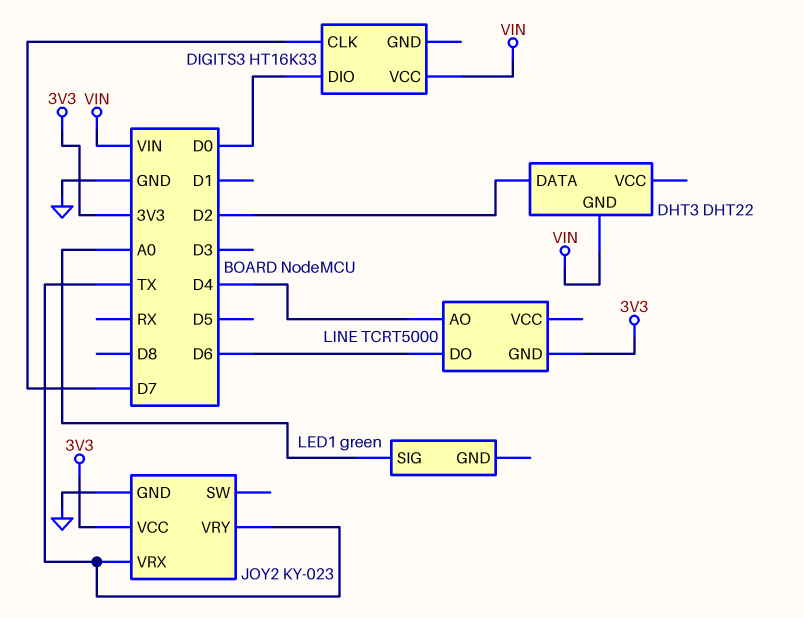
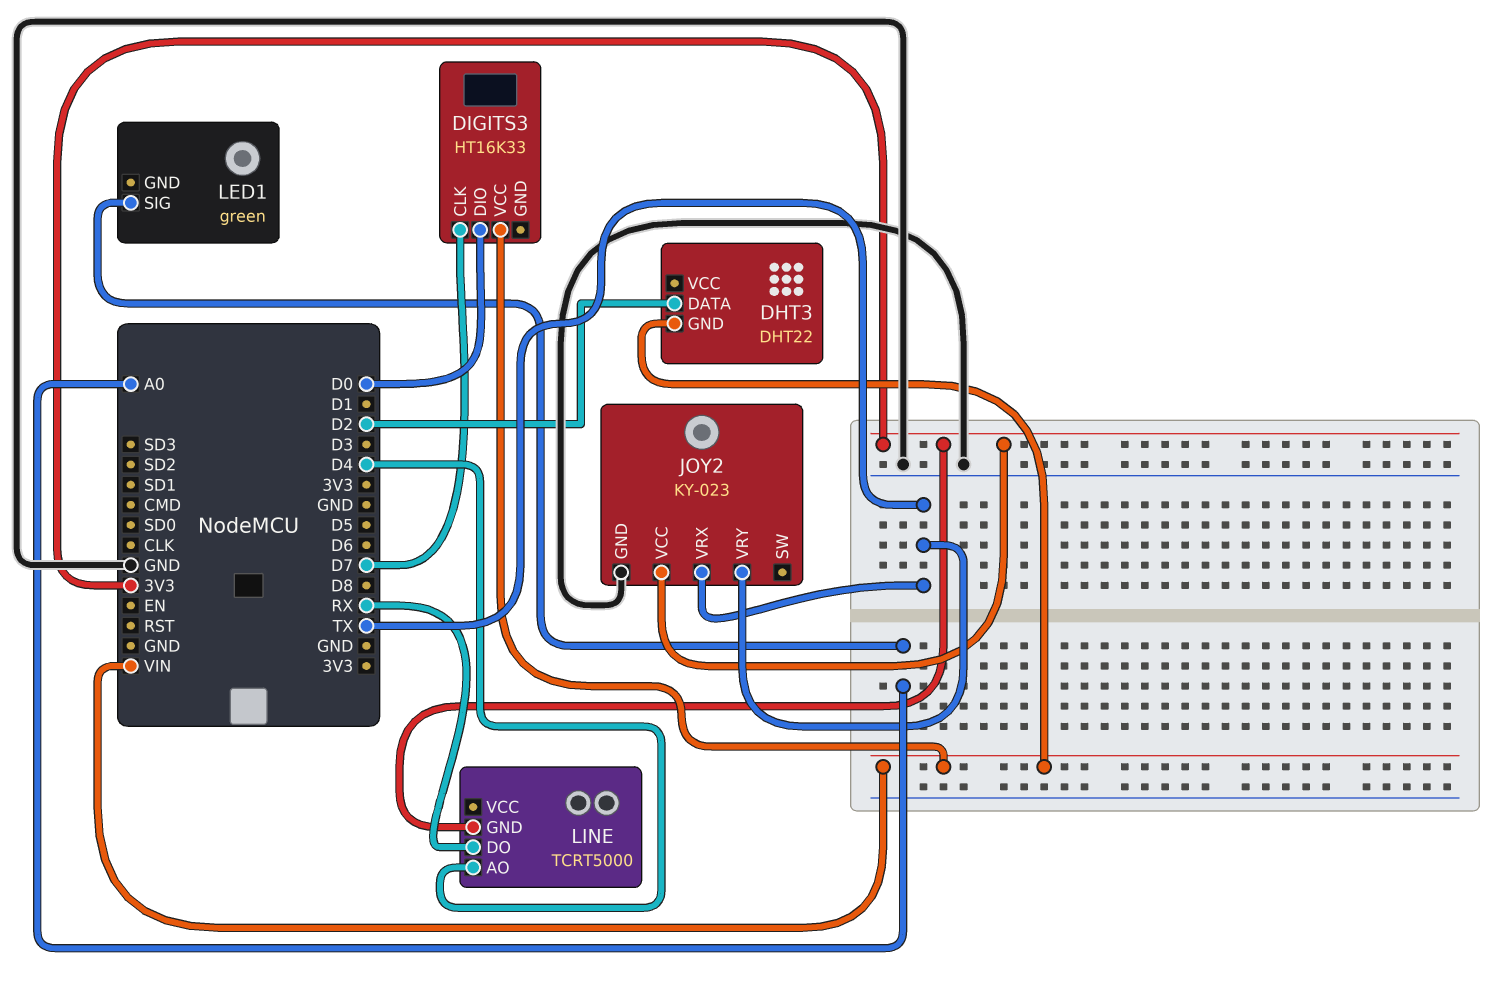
LINE pin DO: D6 -> RX

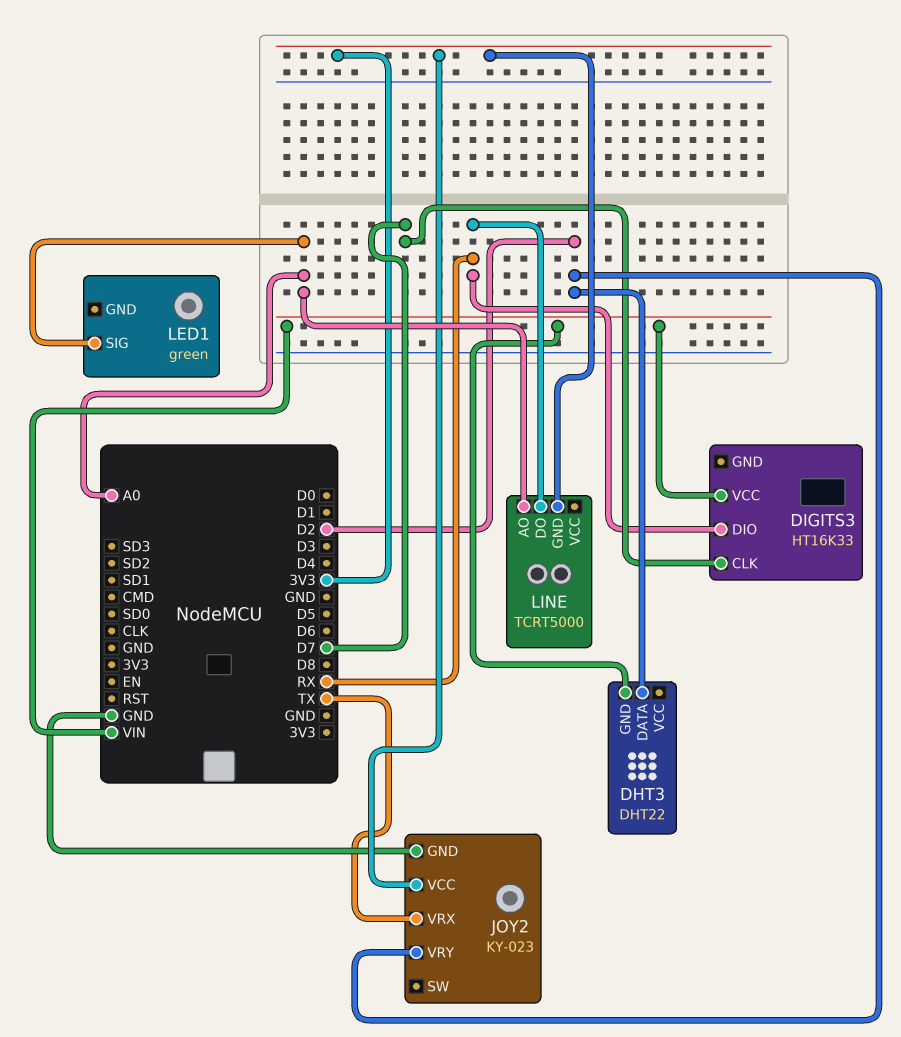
DIGITS3 pin DIO: D0 -> RX
JOY2 pin VRY: TX -> D2
LINE pin AO: D4 -> A0

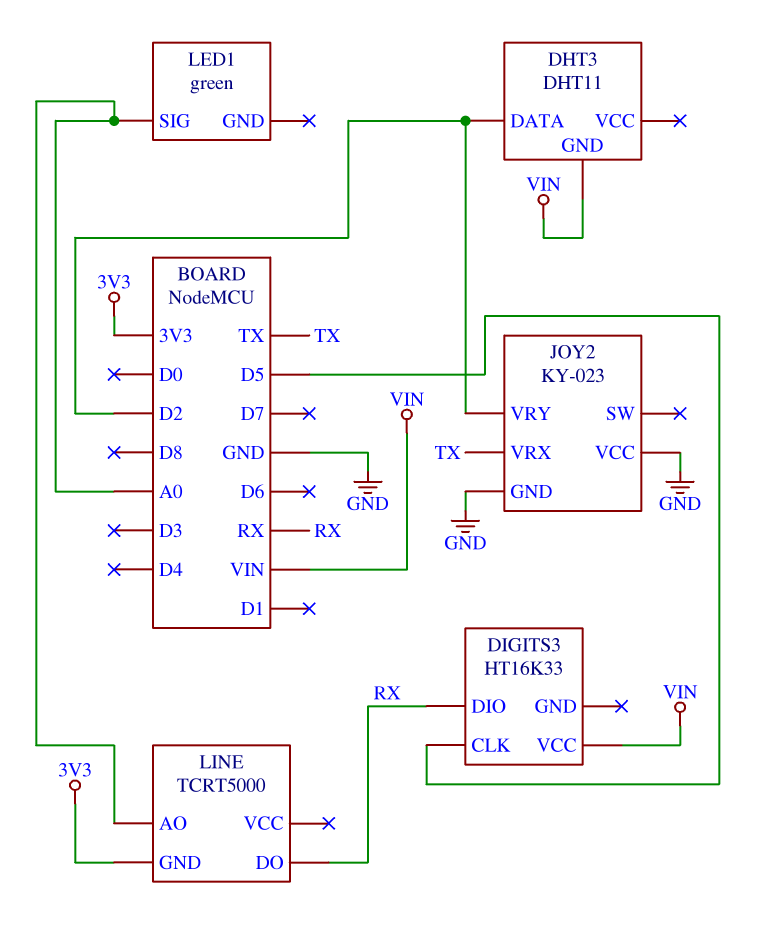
DHT3: DHT22 -> DHT11
DIGITS3 pin CLK: D7 -> D5
JOY2 pin VCC: 3V3 -> GND

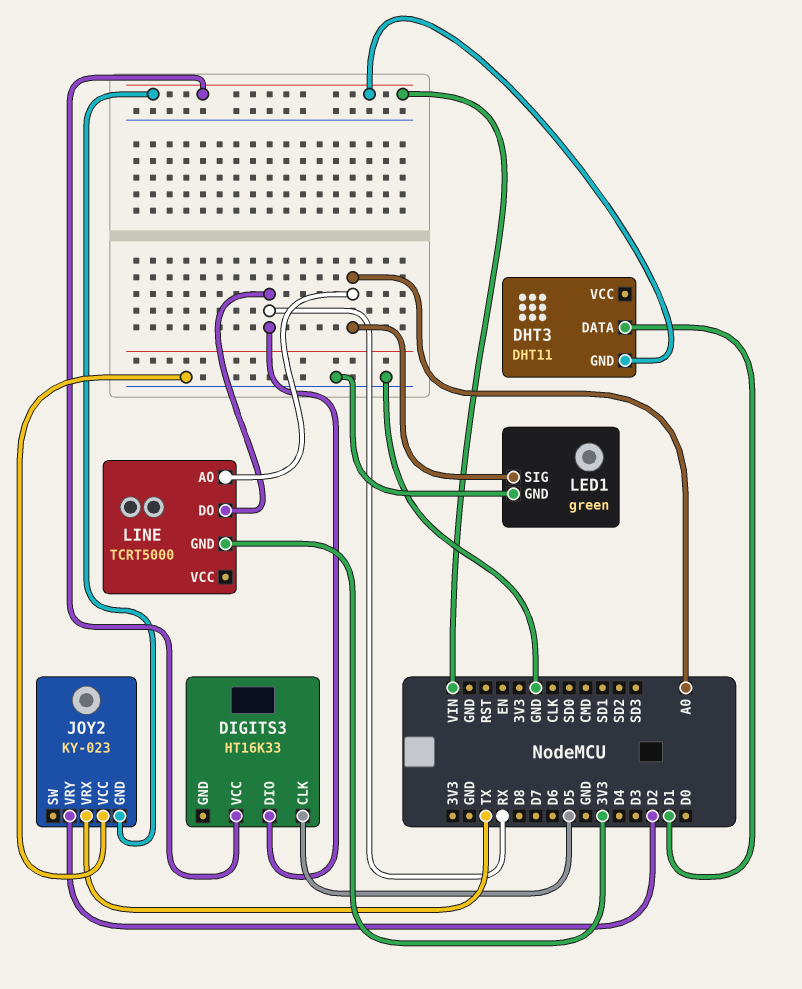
DHT3 pin DATA: D2 -> D1
JOY2 pin GND: GND -> VIN
LED1 pin GND: none -> GND

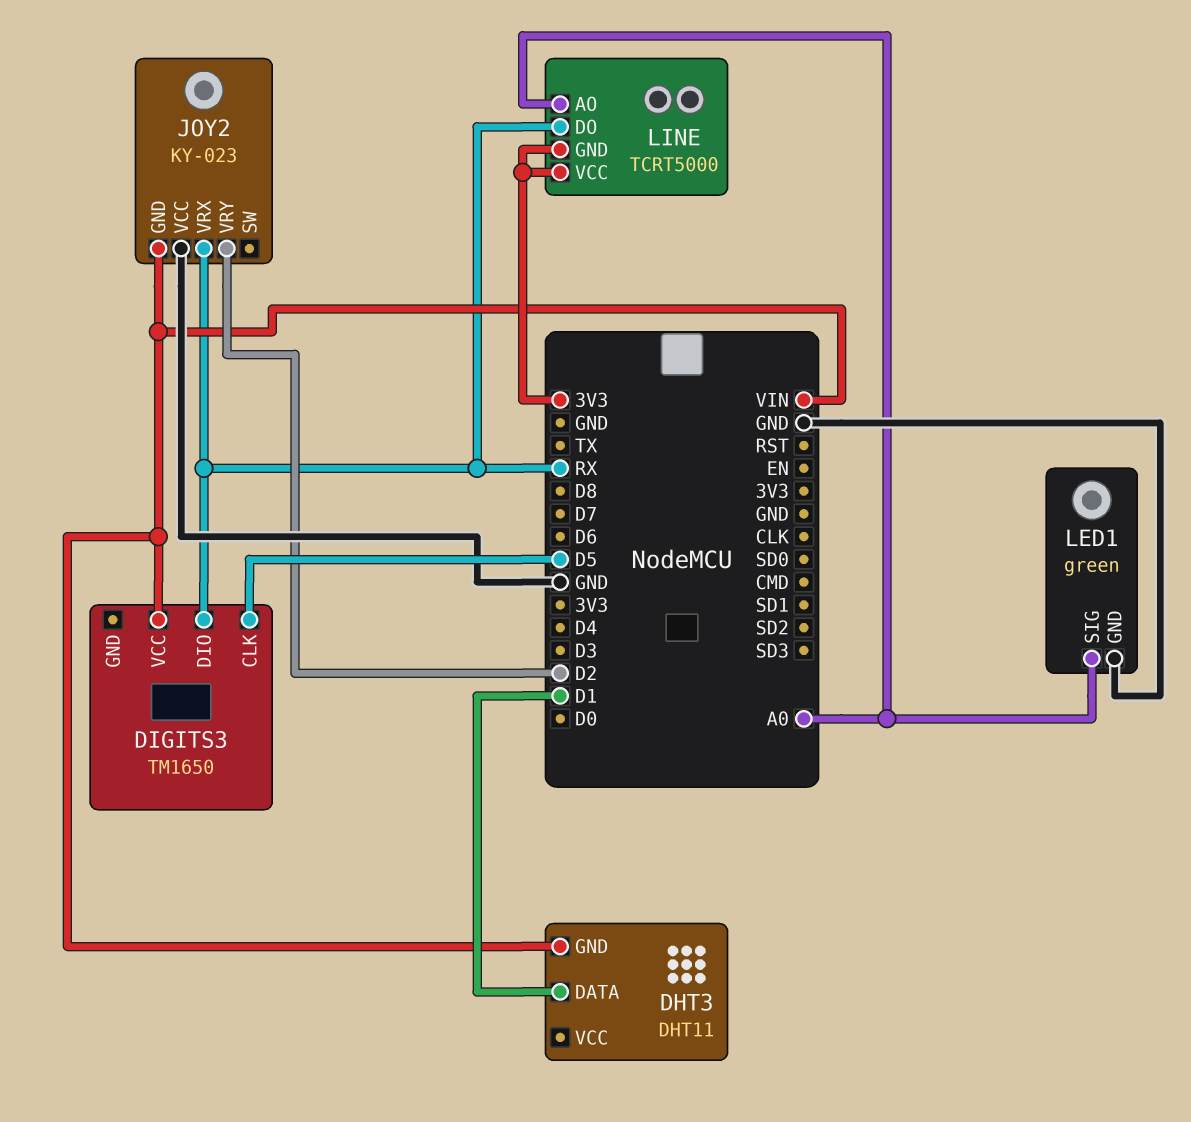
DIGITS3: HT16K33 -> TM1650
JOY2 pin VRX: TX -> RX
LINE pin VCC: none -> 3V3

